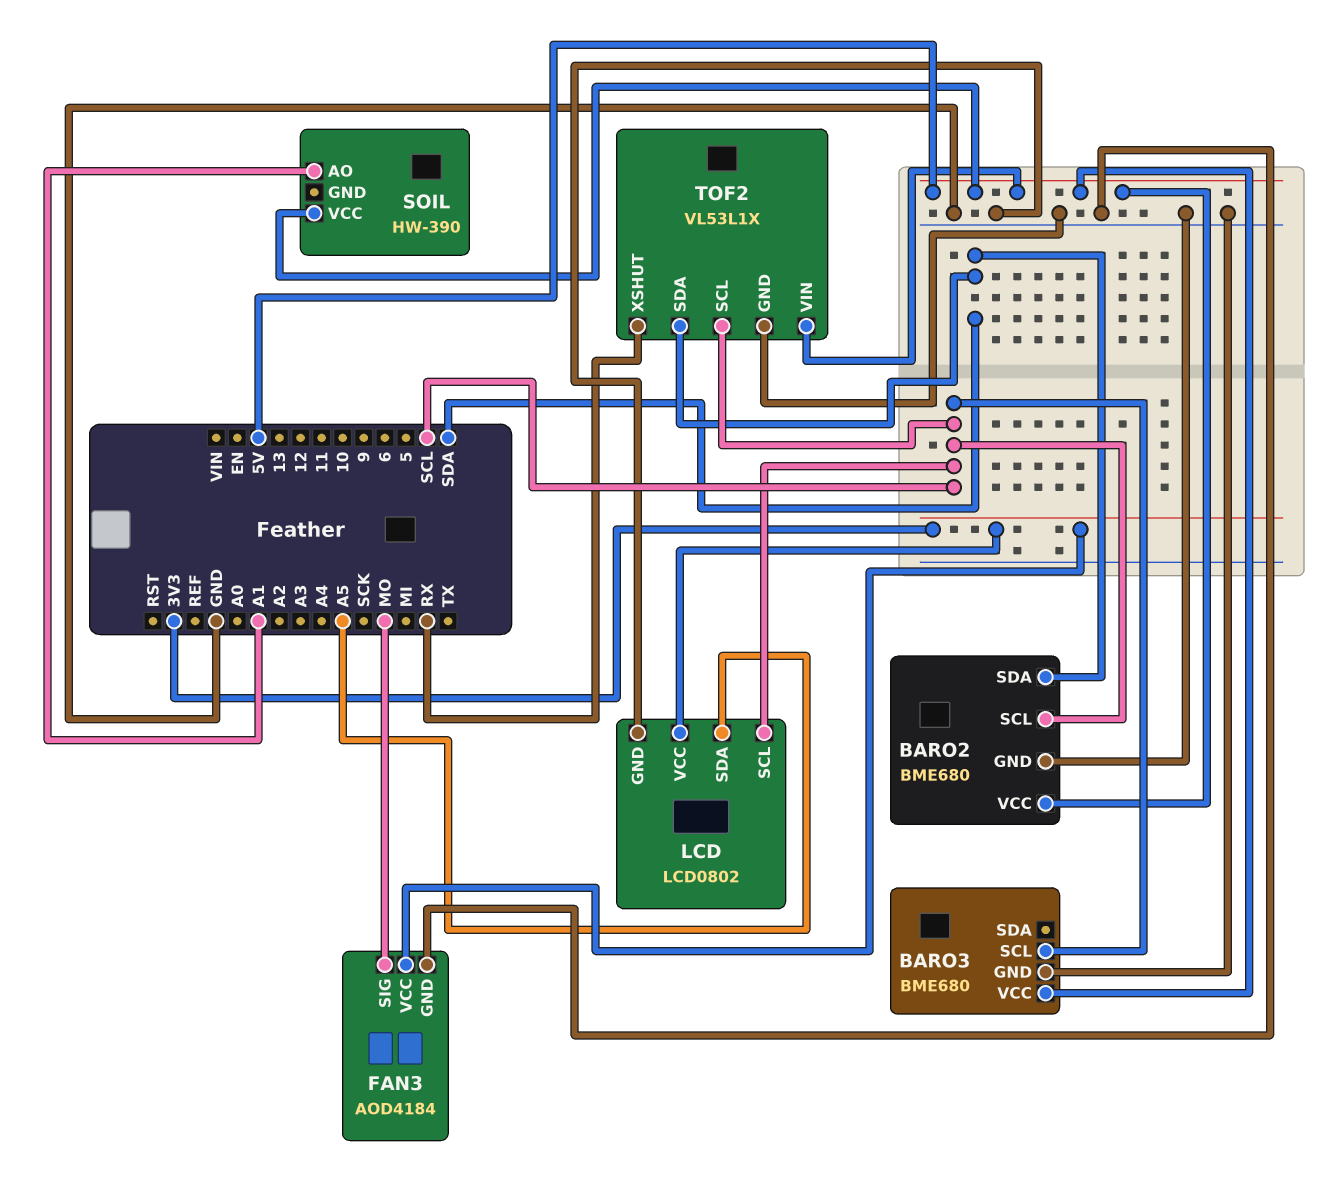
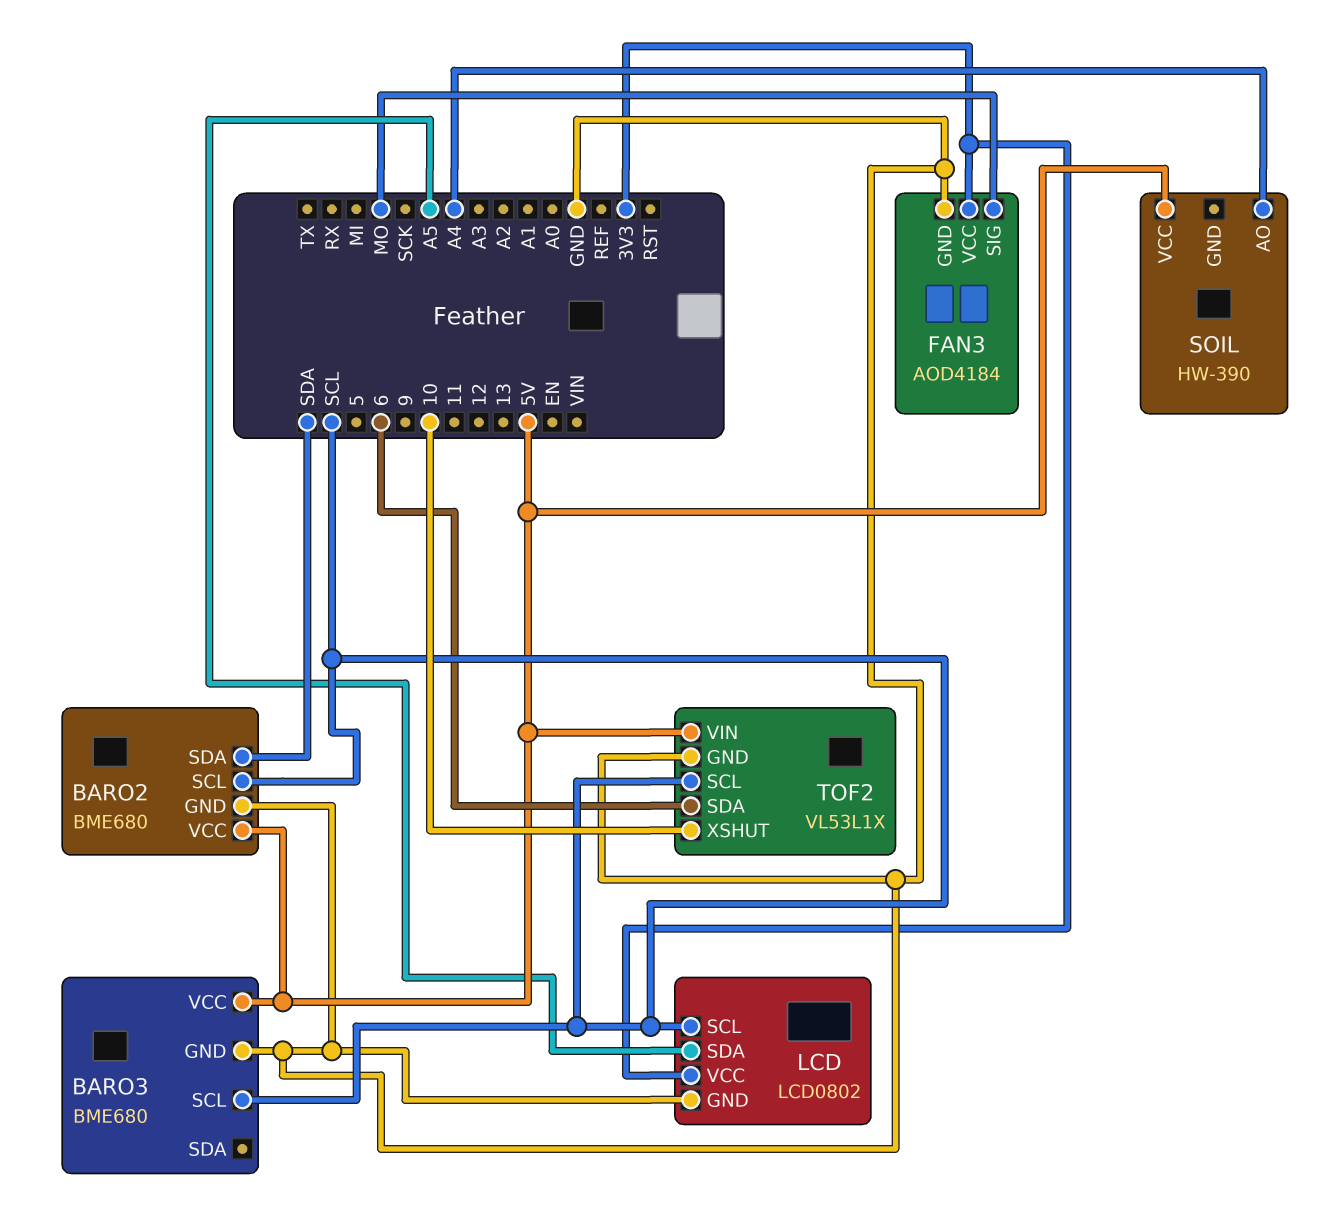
SOIL pin AO: A1 -> A4
TOF2 pin SDA: SDA -> 6
TOF2 pin XSHUT: RX -> 10

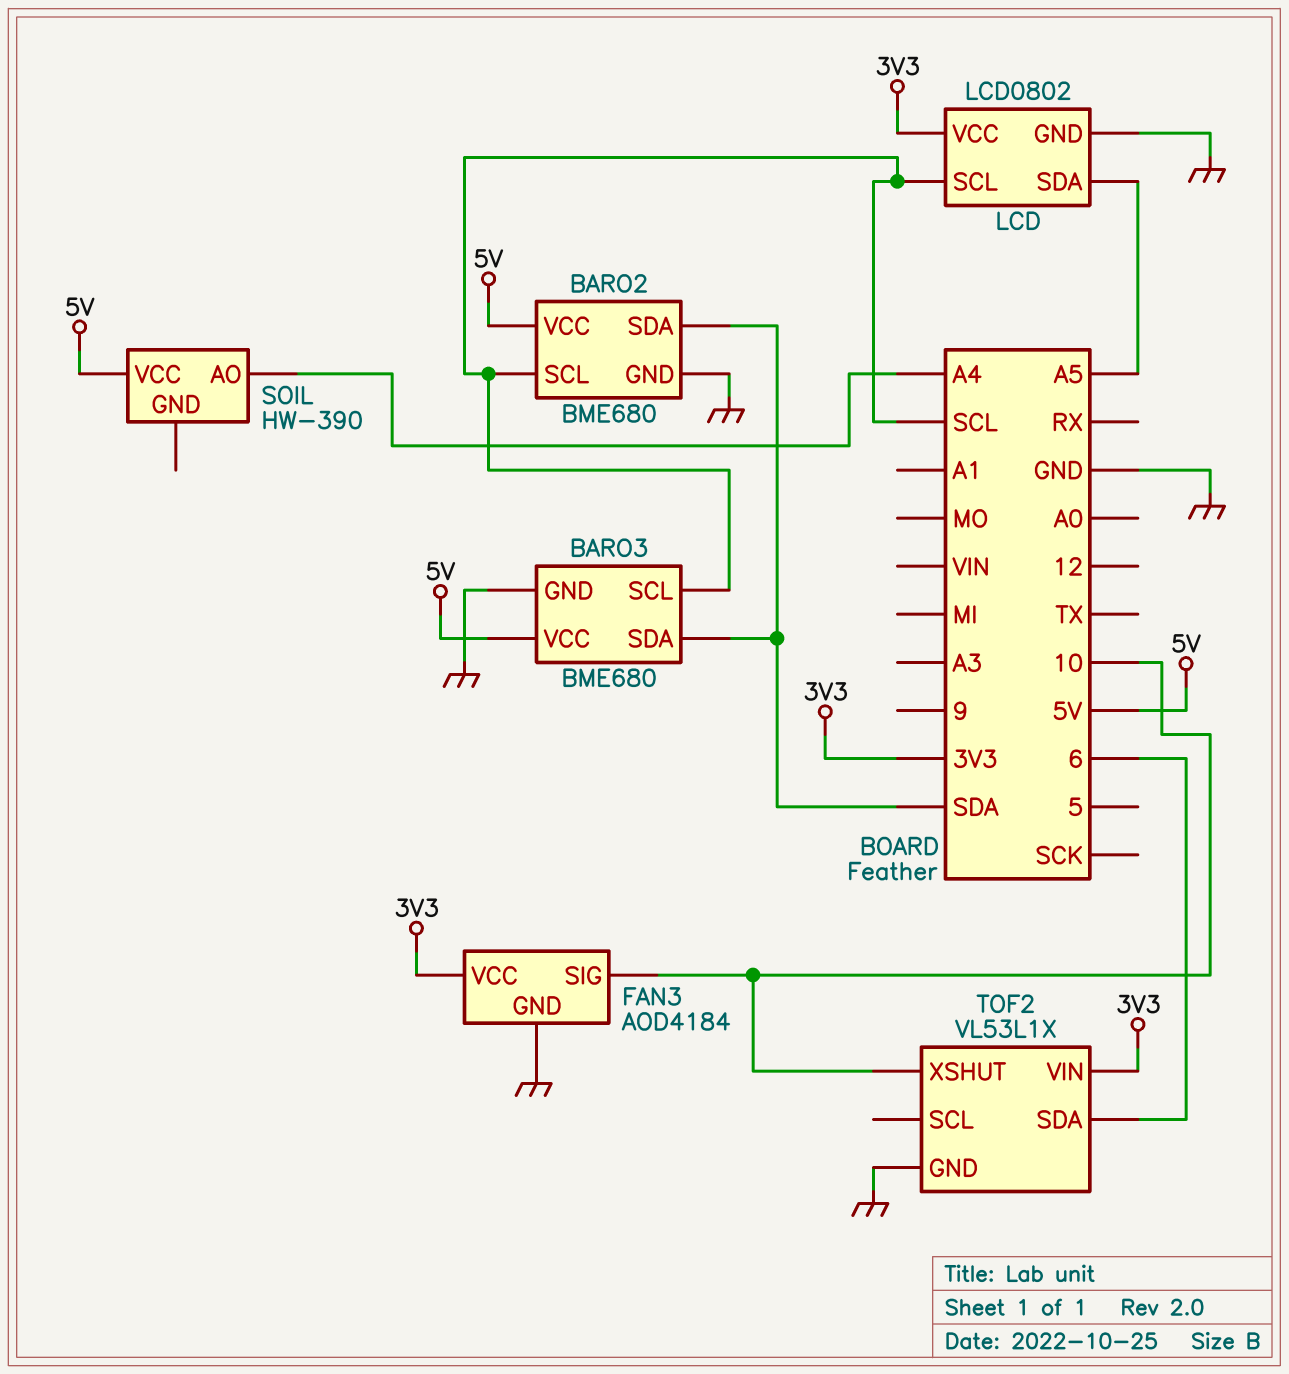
BARO3 pin SDA: none -> SDA
FAN3 pin SIG: MO -> 10
TOF2 pin SCL: SCL -> none
TOF2 pin VIN: 5V -> 3V3

